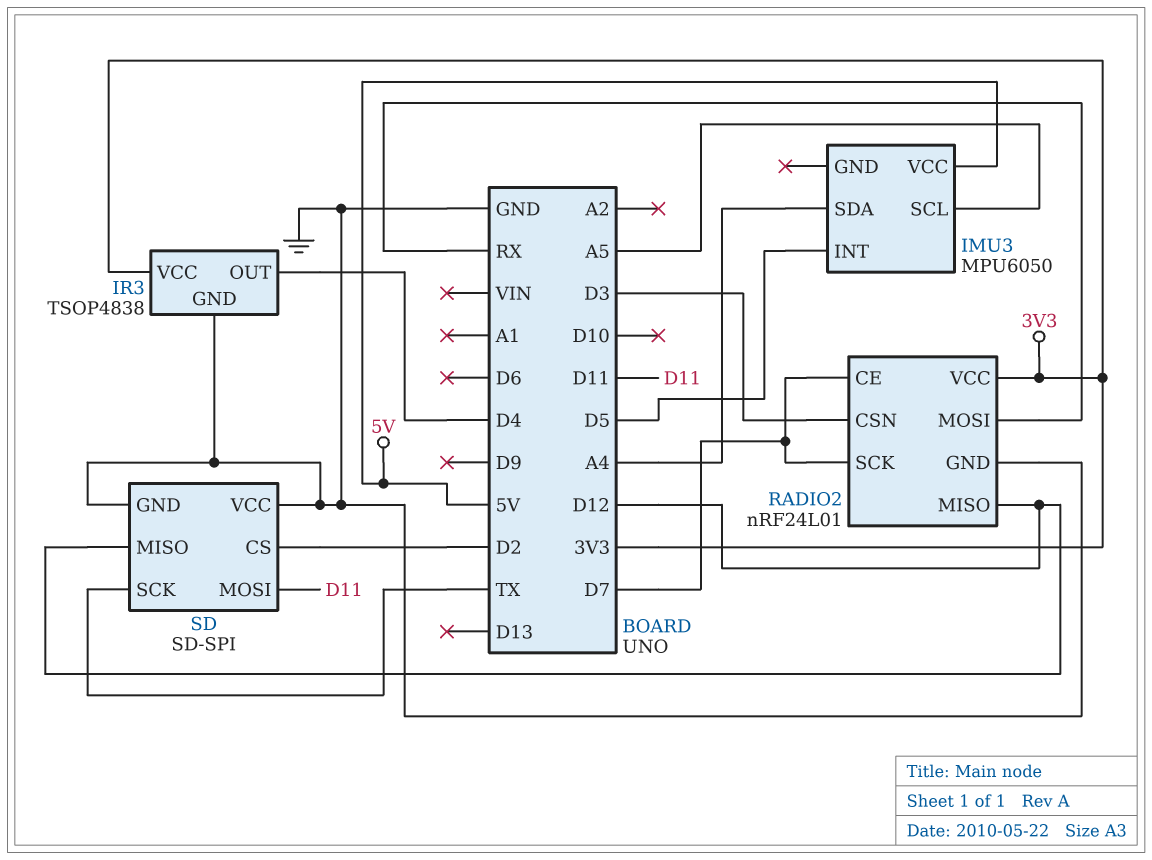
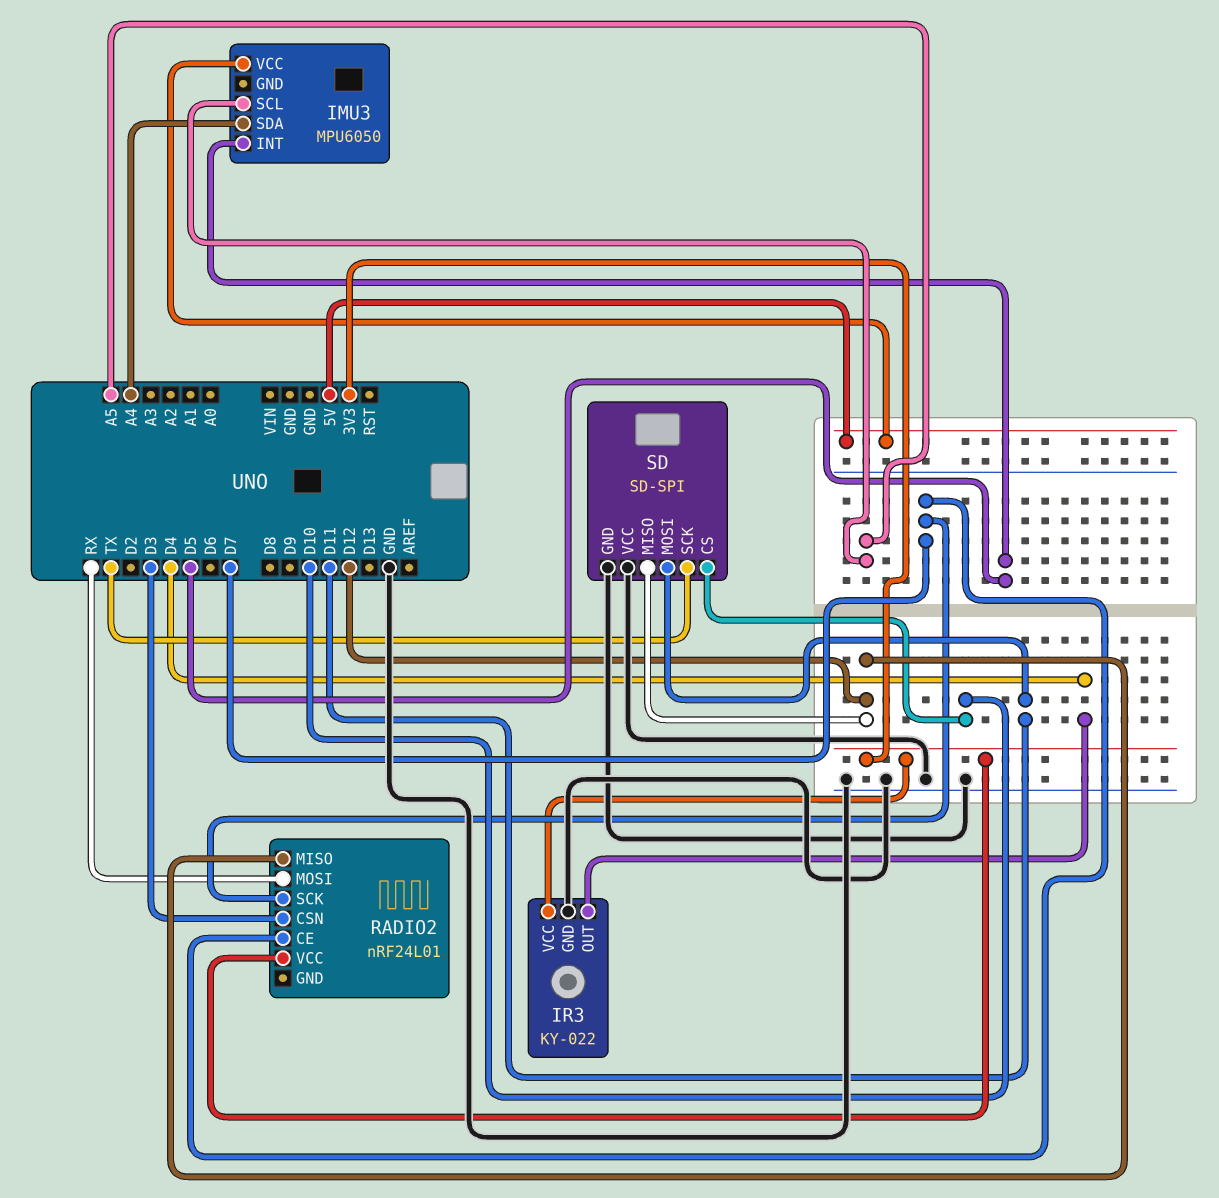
IR3: TSOP4838 -> KY-022
RADIO2 pin GND: GND -> none
SD pin CS: D2 -> D10

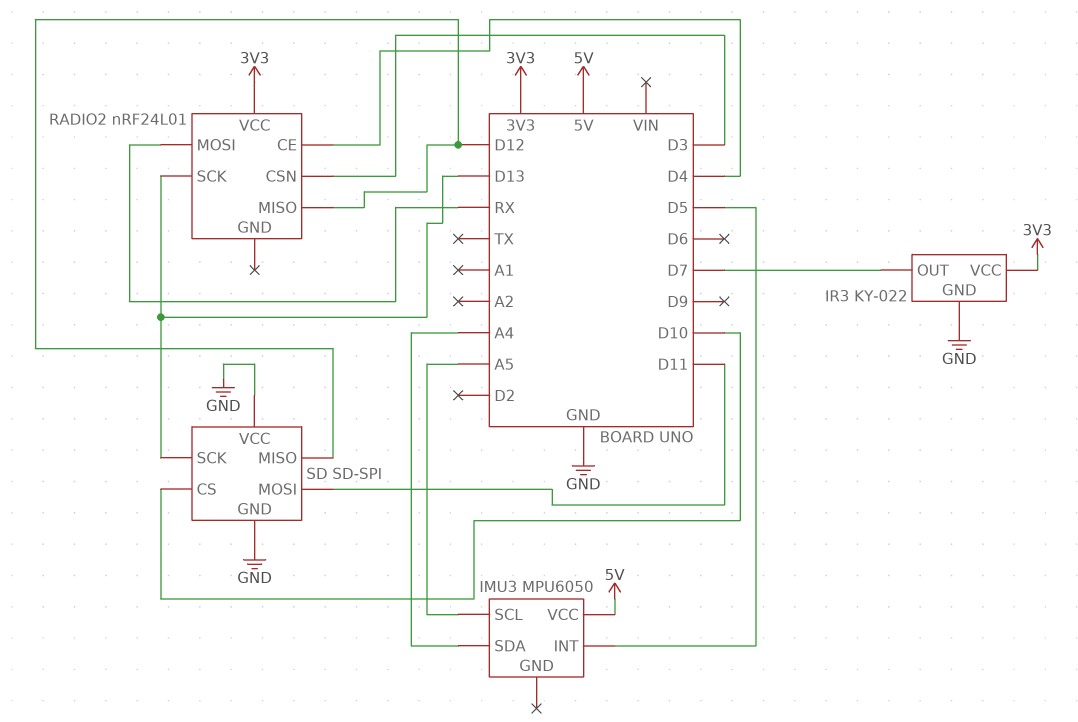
IR3 pin OUT: D4 -> D7
RADIO2 pin CE: D7 -> D4
RADIO2 pin SCK: D7 -> D13
SD pin SCK: TX -> D13

